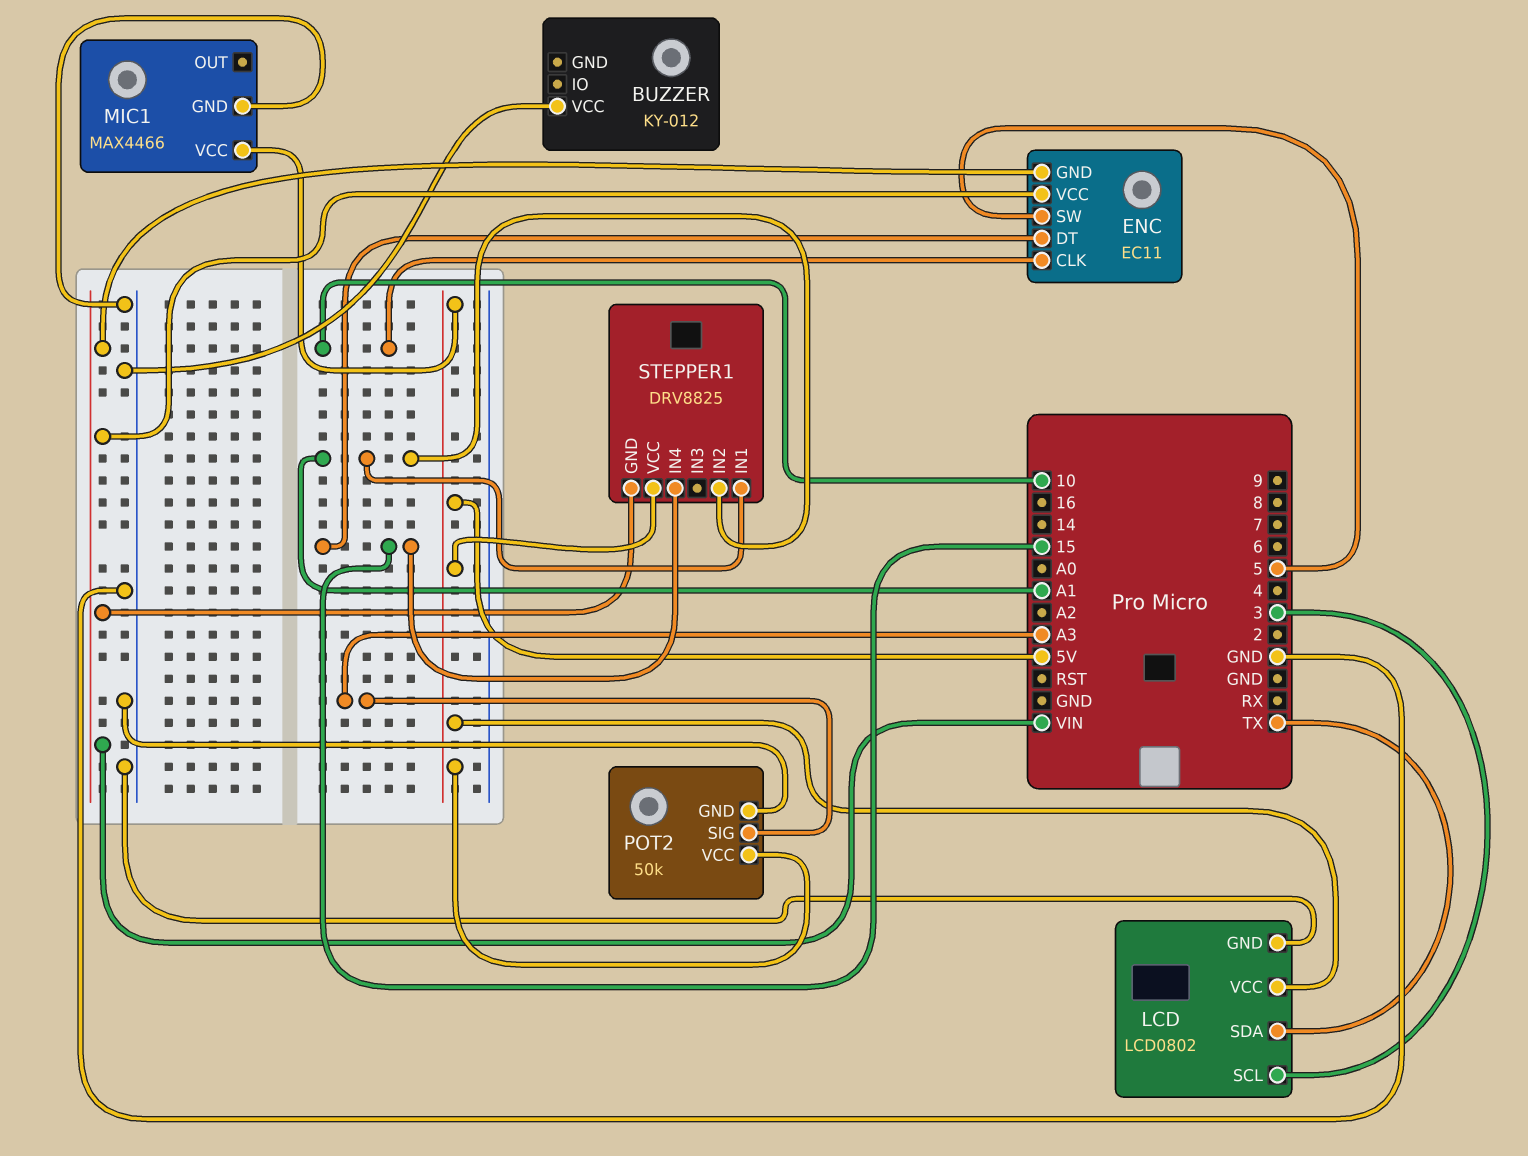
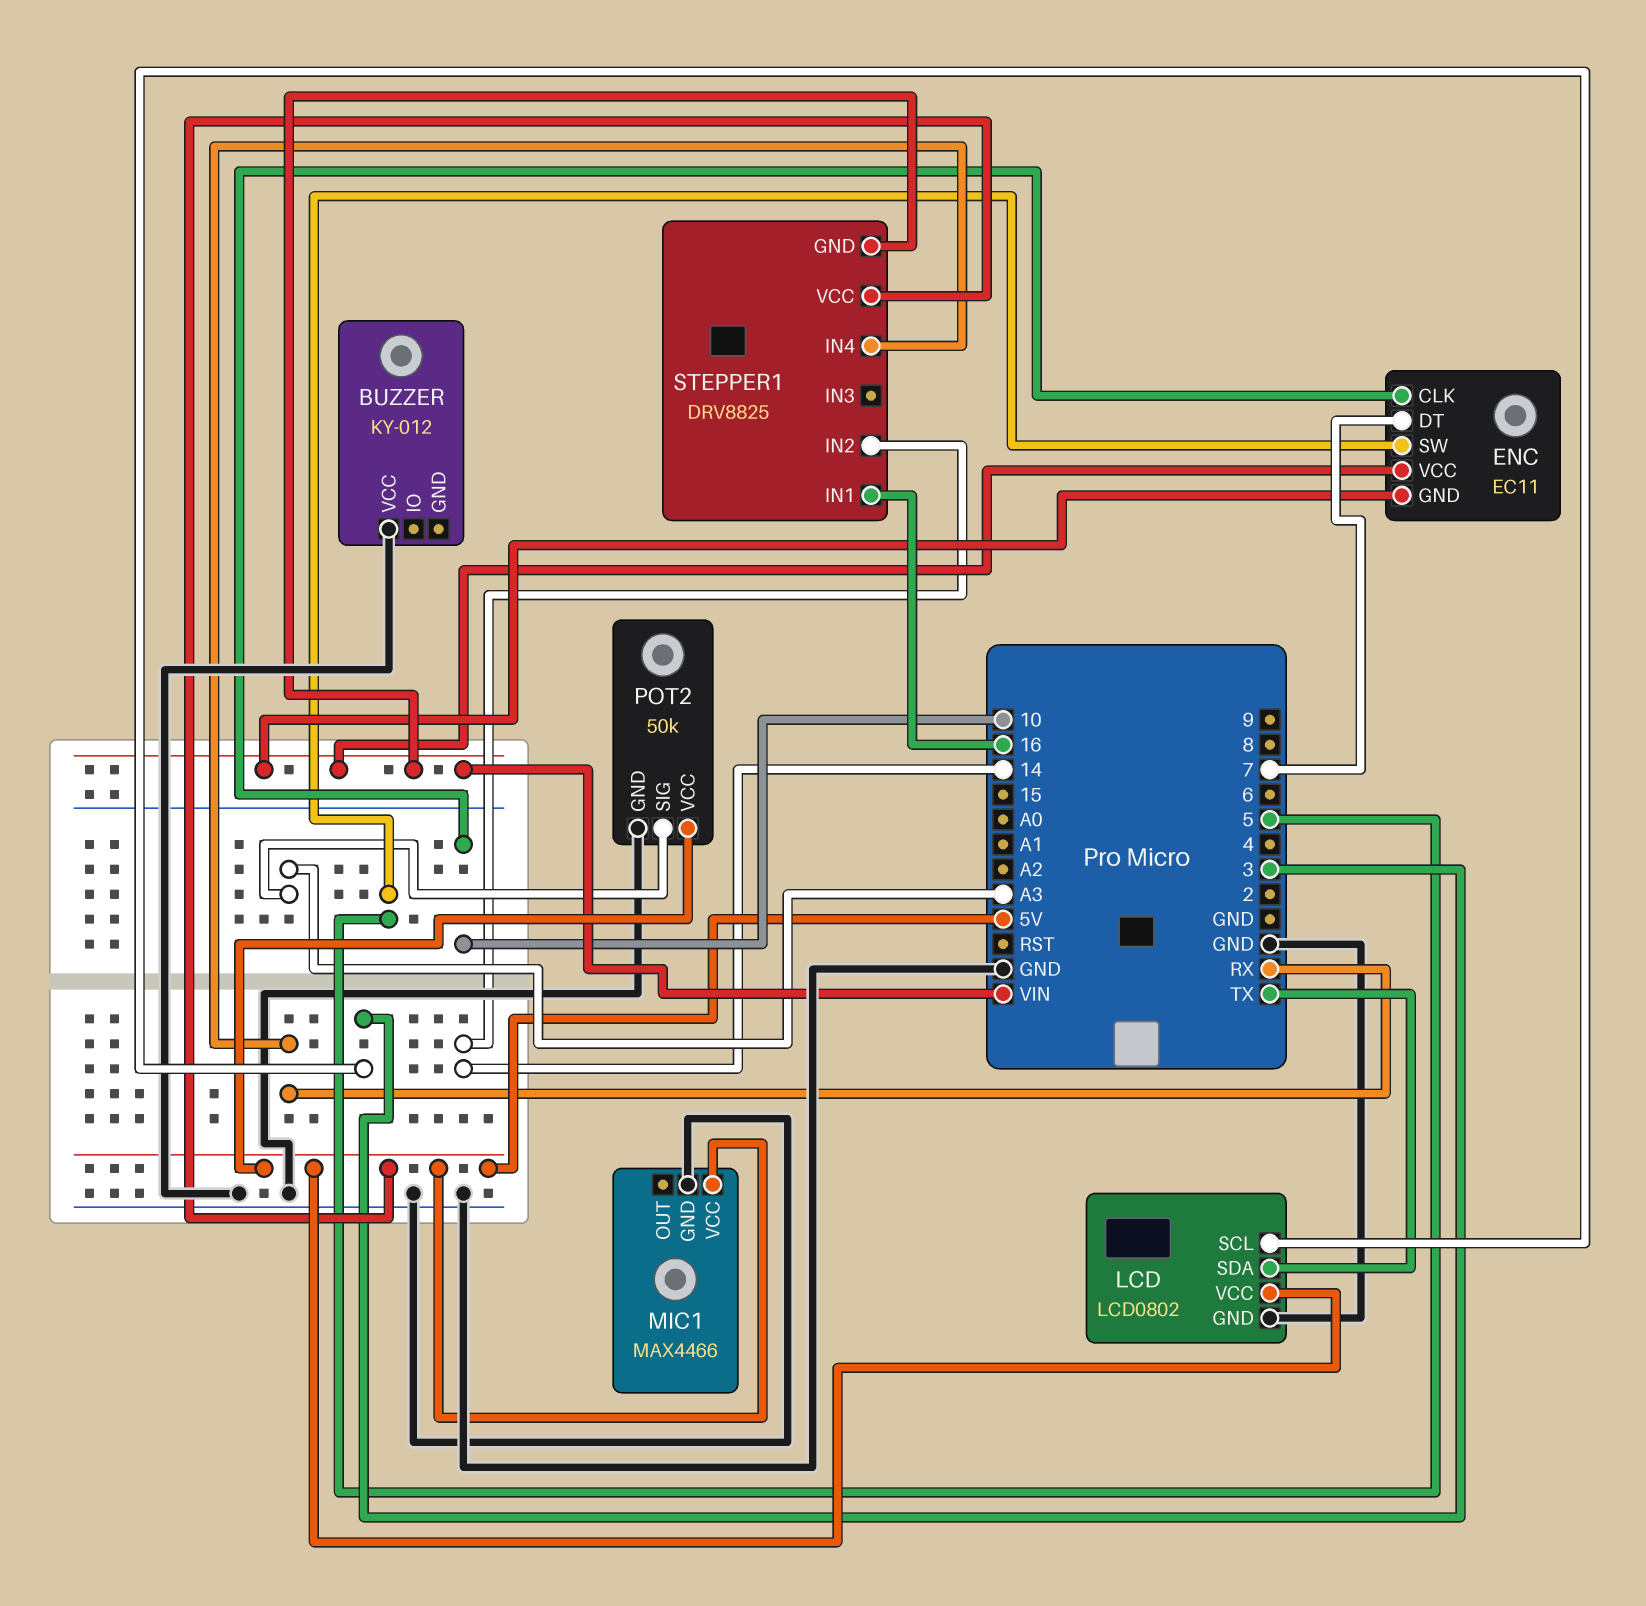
ENC pin DT: 15 -> 7
STEPPER1 pin IN1: A1 -> 16
STEPPER1 pin IN2: A1 -> 14
STEPPER1 pin IN4: 15 -> RX

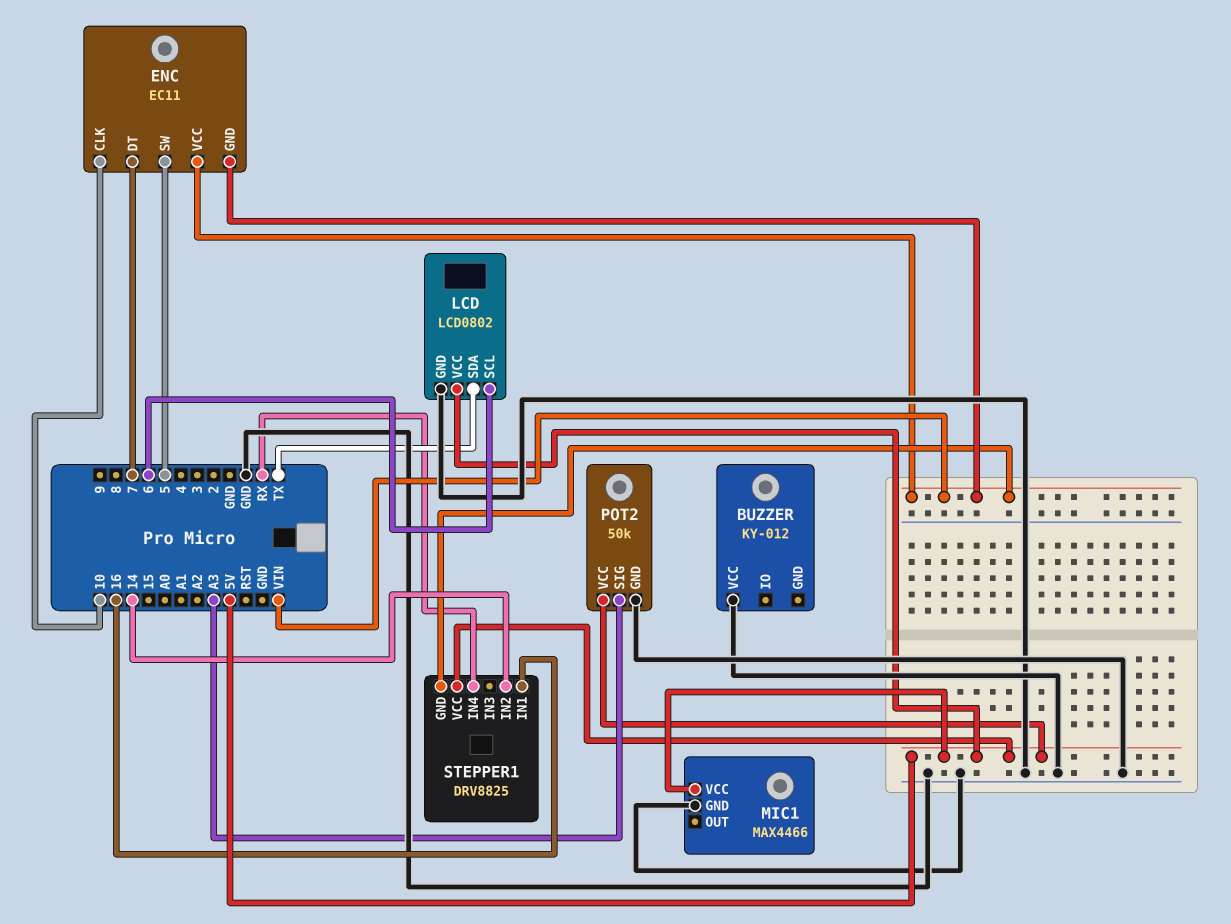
LCD pin SCL: 3 -> 6

